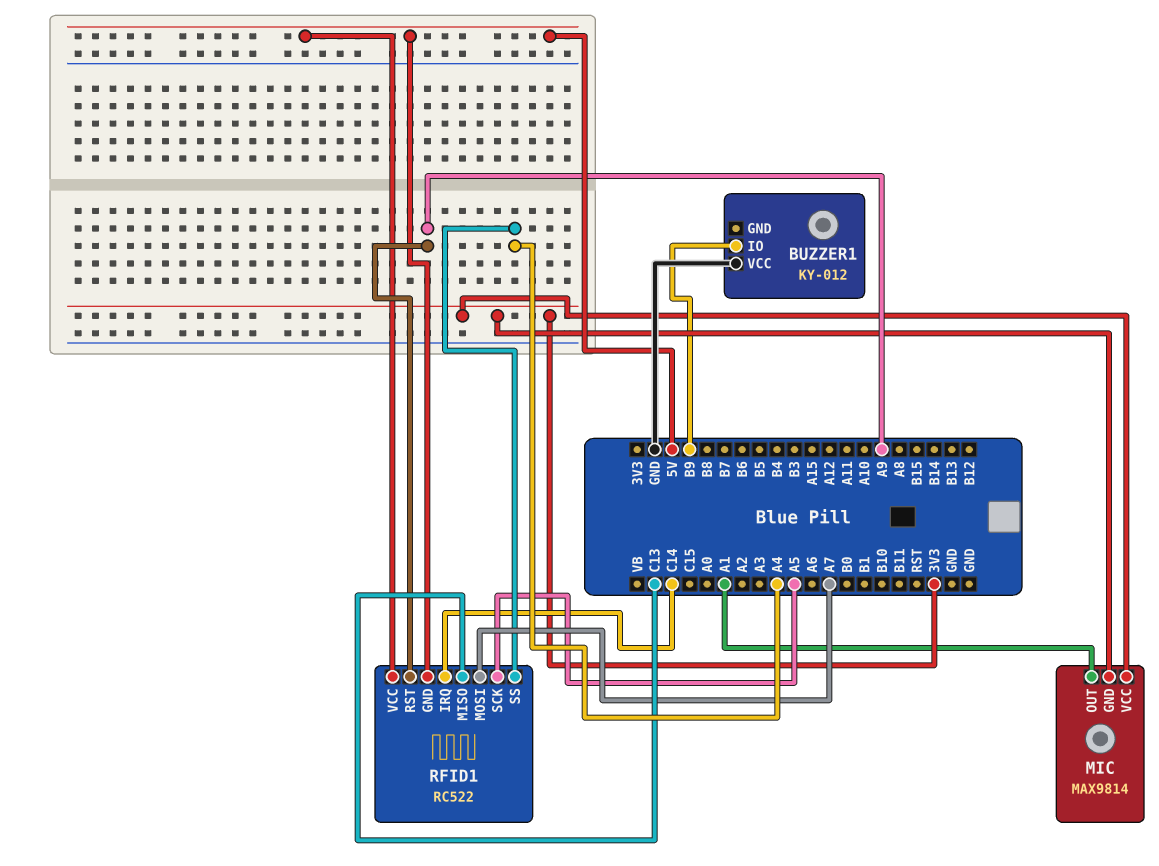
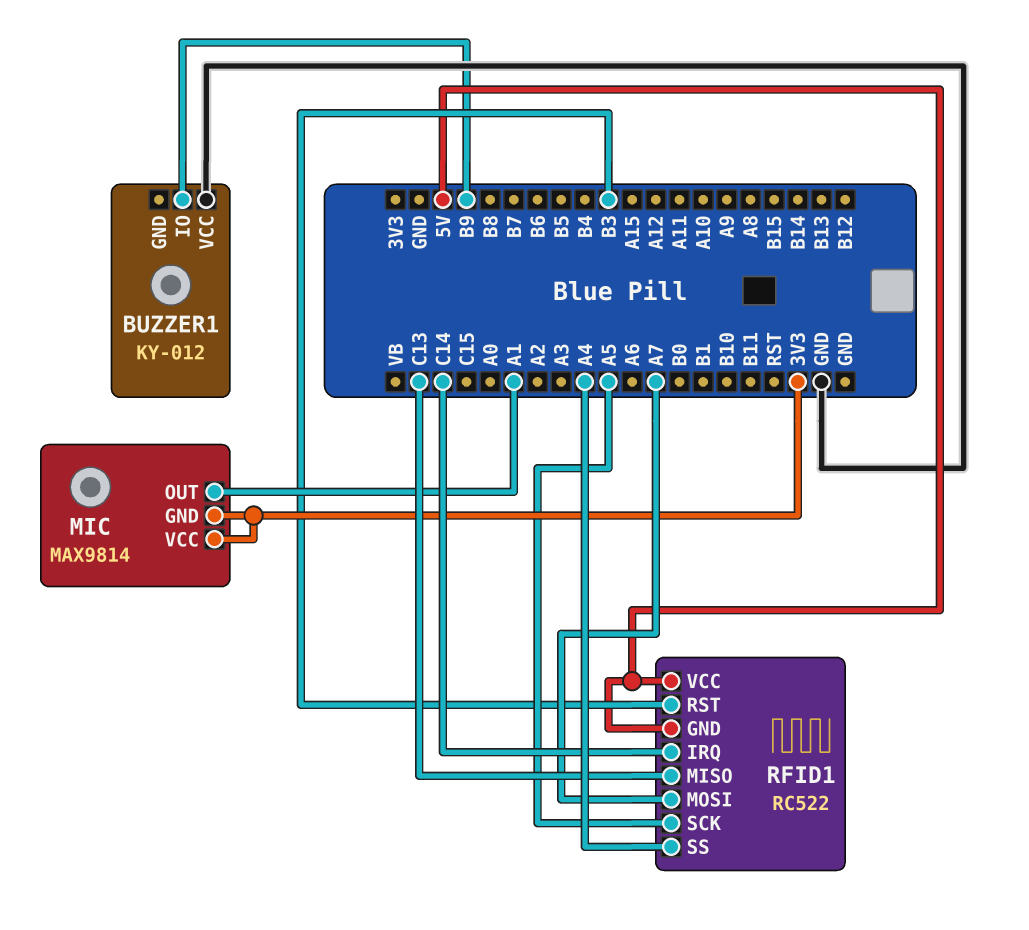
RFID1 pin RST: A9 -> B3

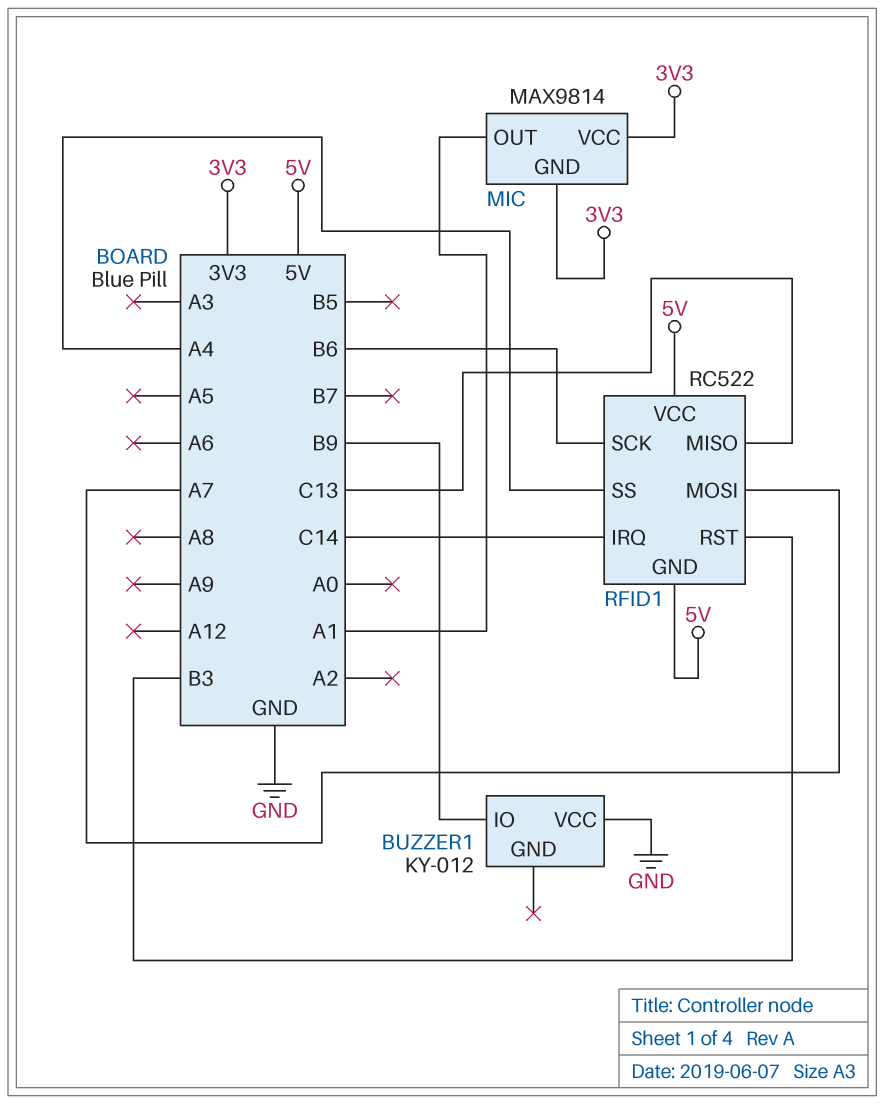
RFID1 pin SCK: A5 -> B6

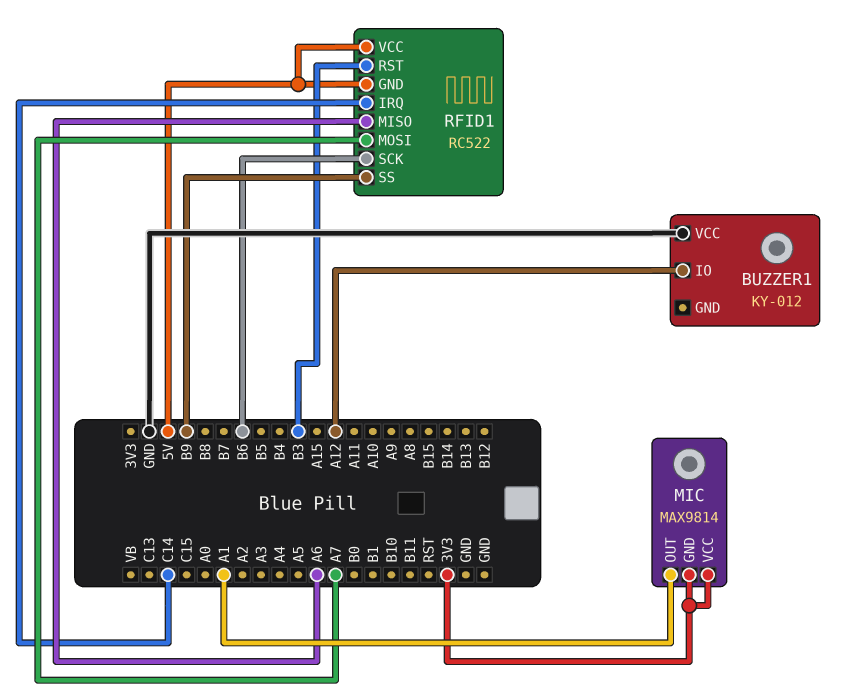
BUZZER1 pin IO: B9 -> A12
RFID1 pin MISO: C13 -> A6
RFID1 pin SS: A4 -> B9

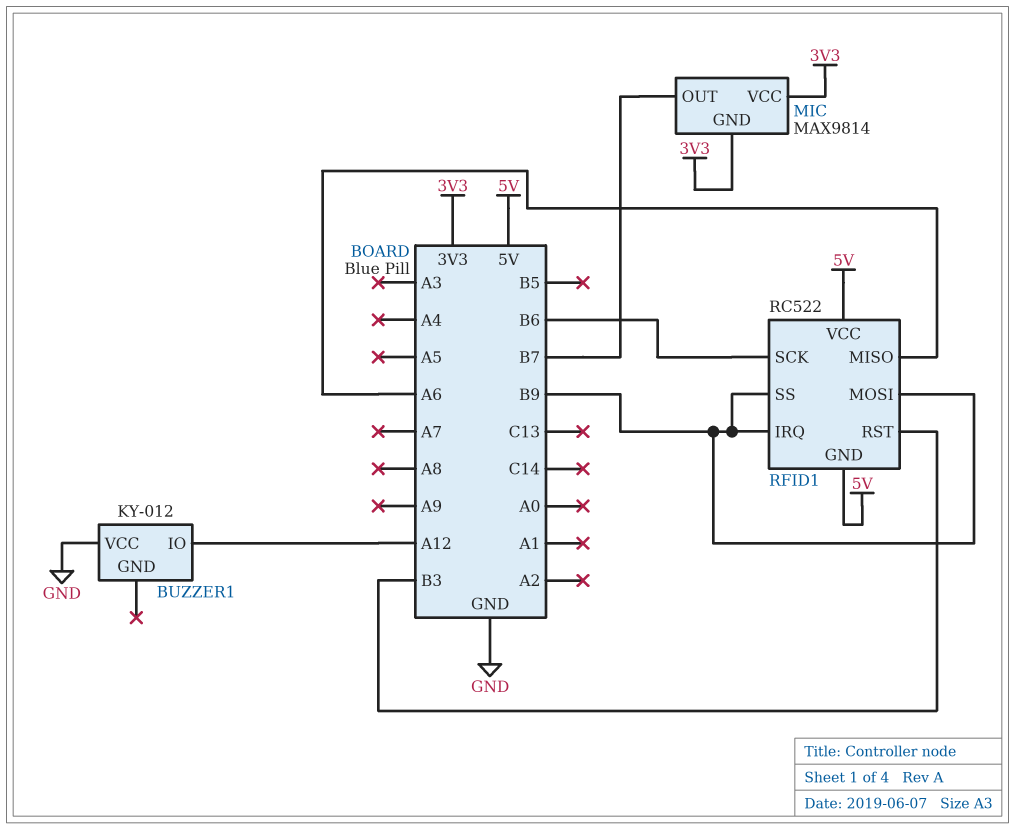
MIC pin OUT: A1 -> B7
RFID1 pin IRQ: C14 -> B9
RFID1 pin MOSI: A7 -> B9

